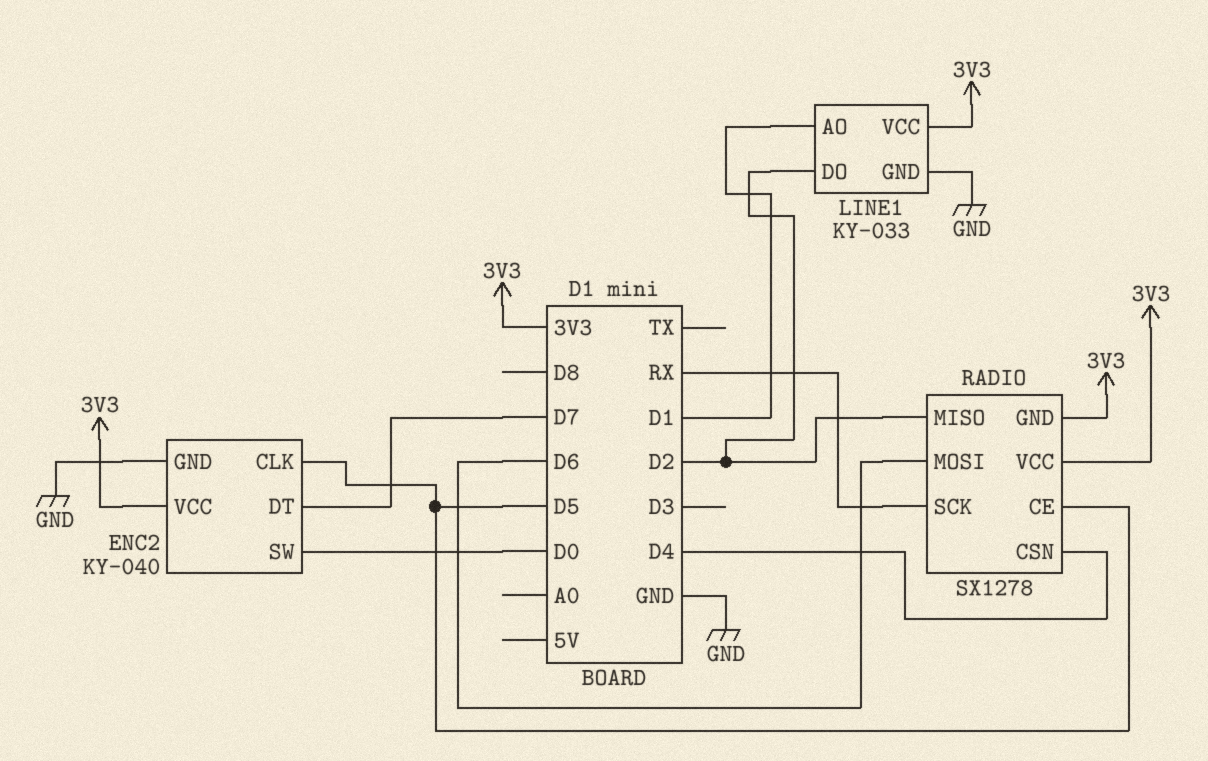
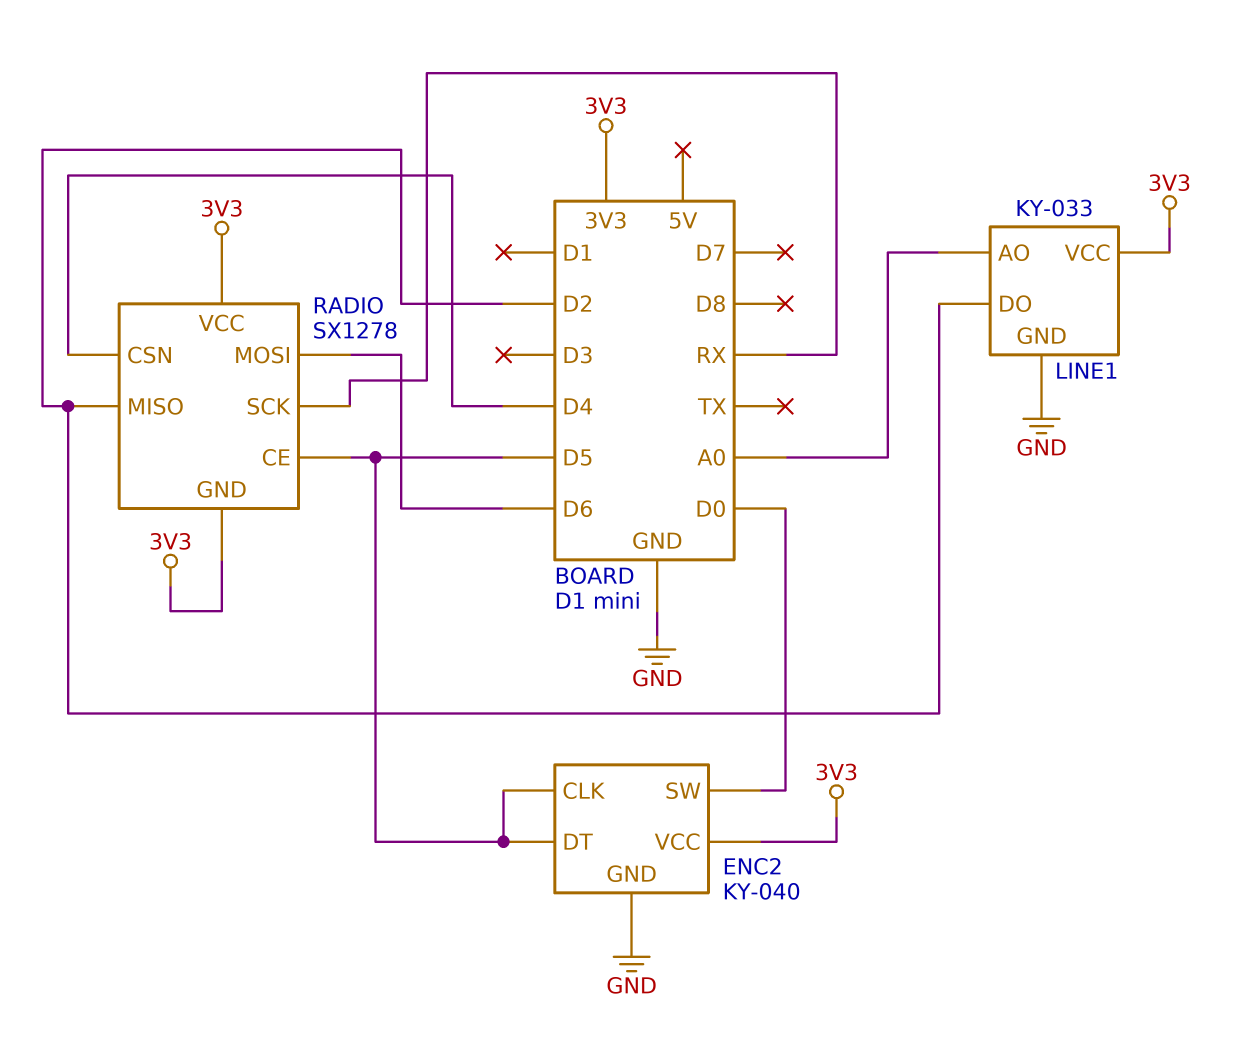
ENC2 pin DT: D7 -> D5
LINE1 pin AO: D1 -> A0

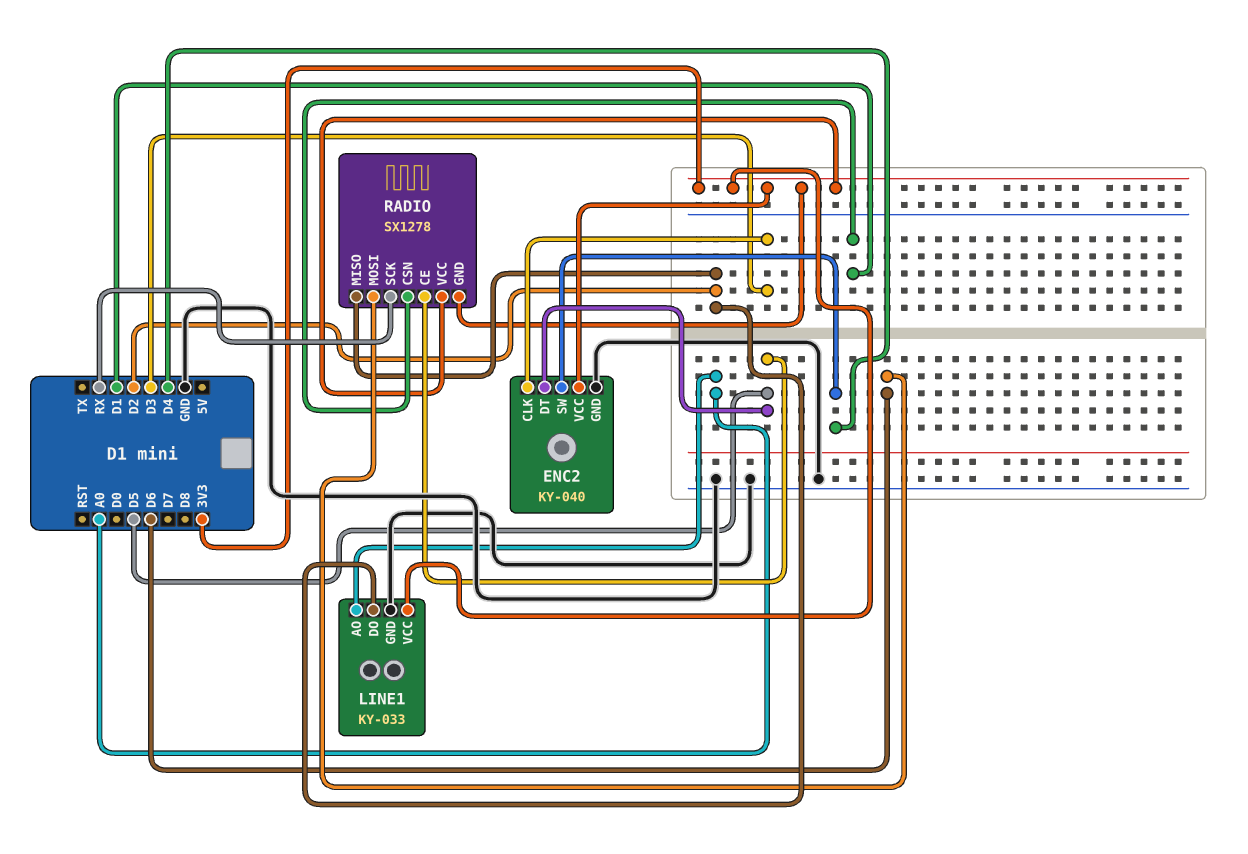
ENC2 pin CLK: D5 -> D3
ENC2 pin SW: D0 -> D4
RADIO pin CSN: D4 -> D1

